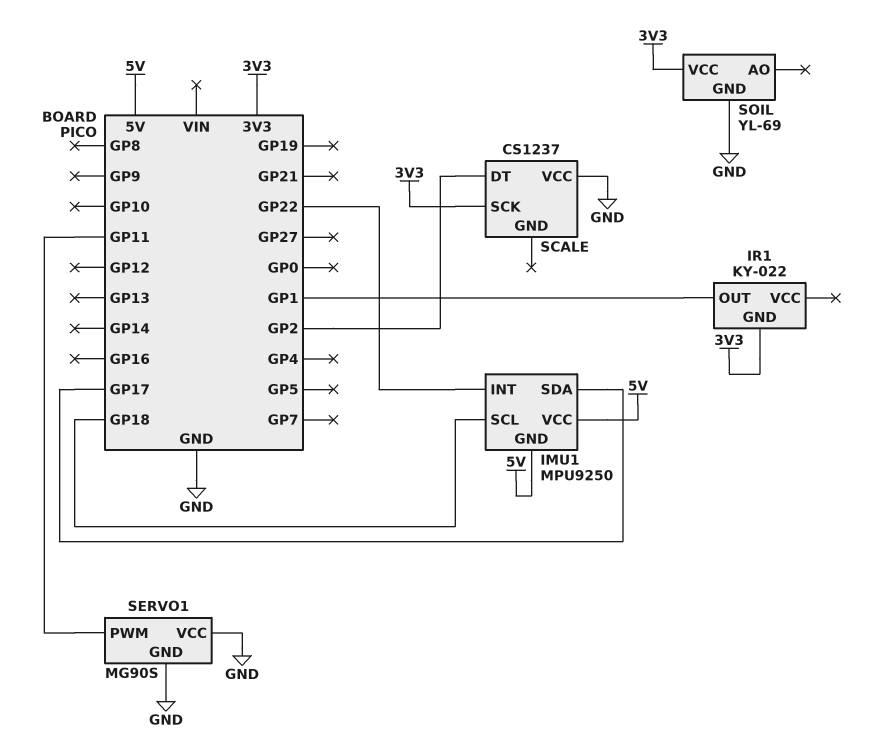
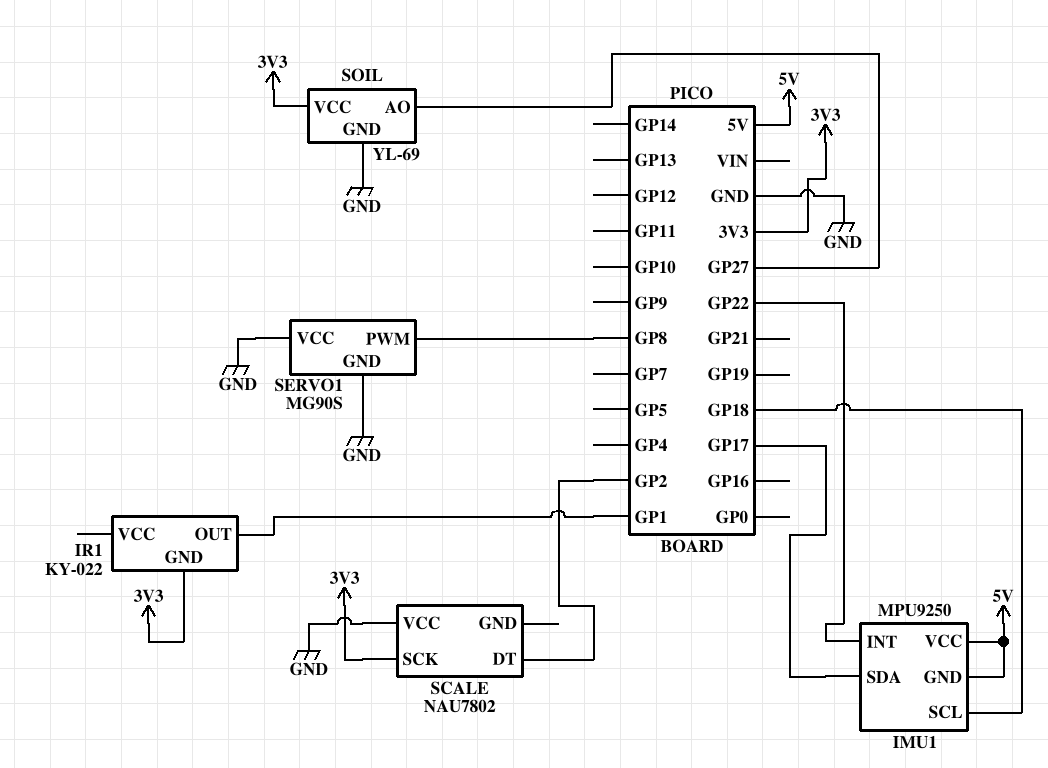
SCALE: CS1237 -> NAU7802
SERVO1 pin PWM: GP11 -> GP8
SOIL pin AO: none -> GP27

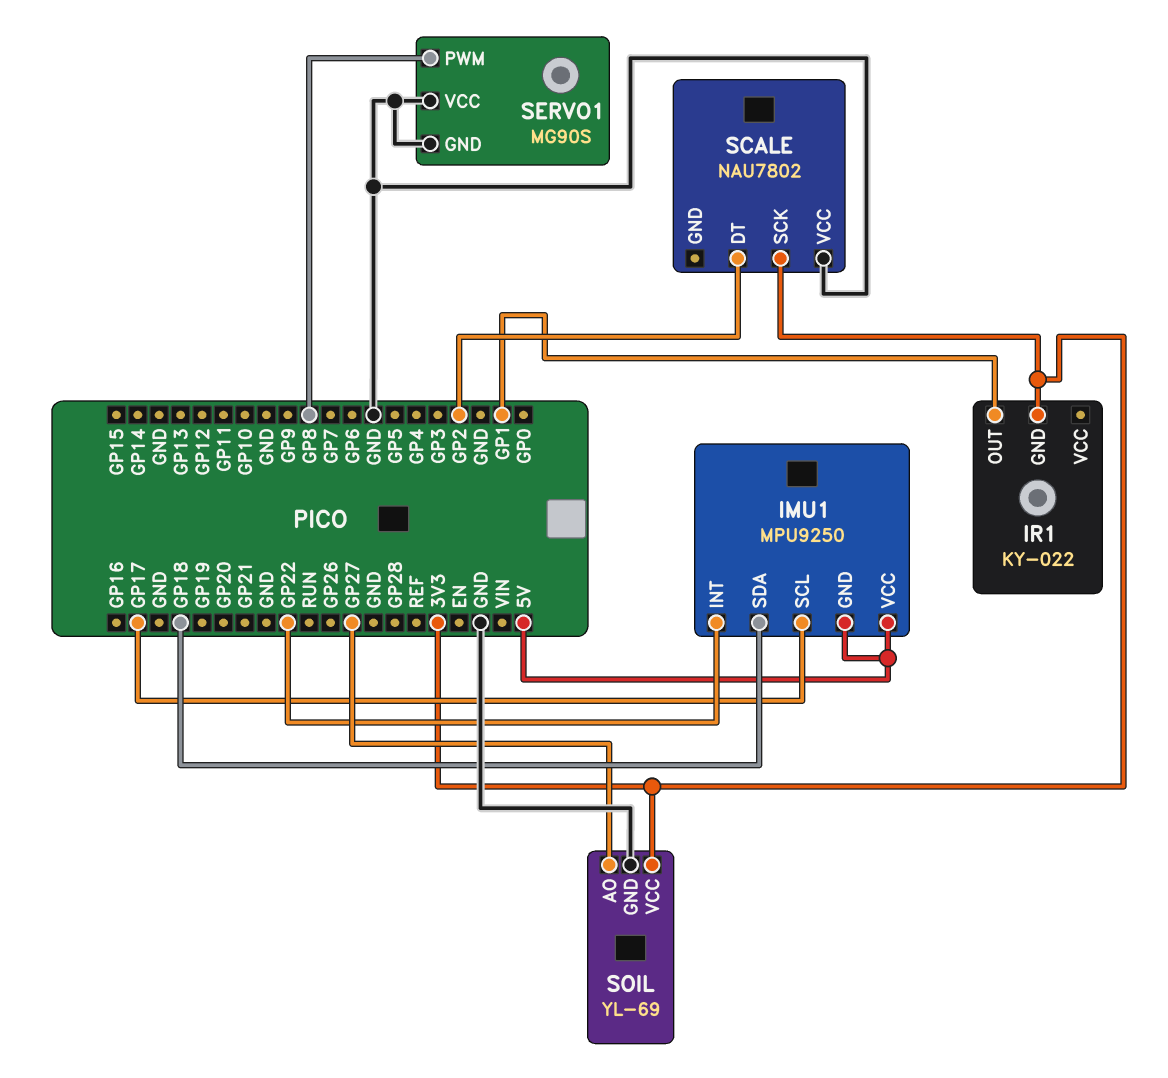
IMU1 pin SCL: GP18 -> GP17
IMU1 pin SDA: GP17 -> GP18

